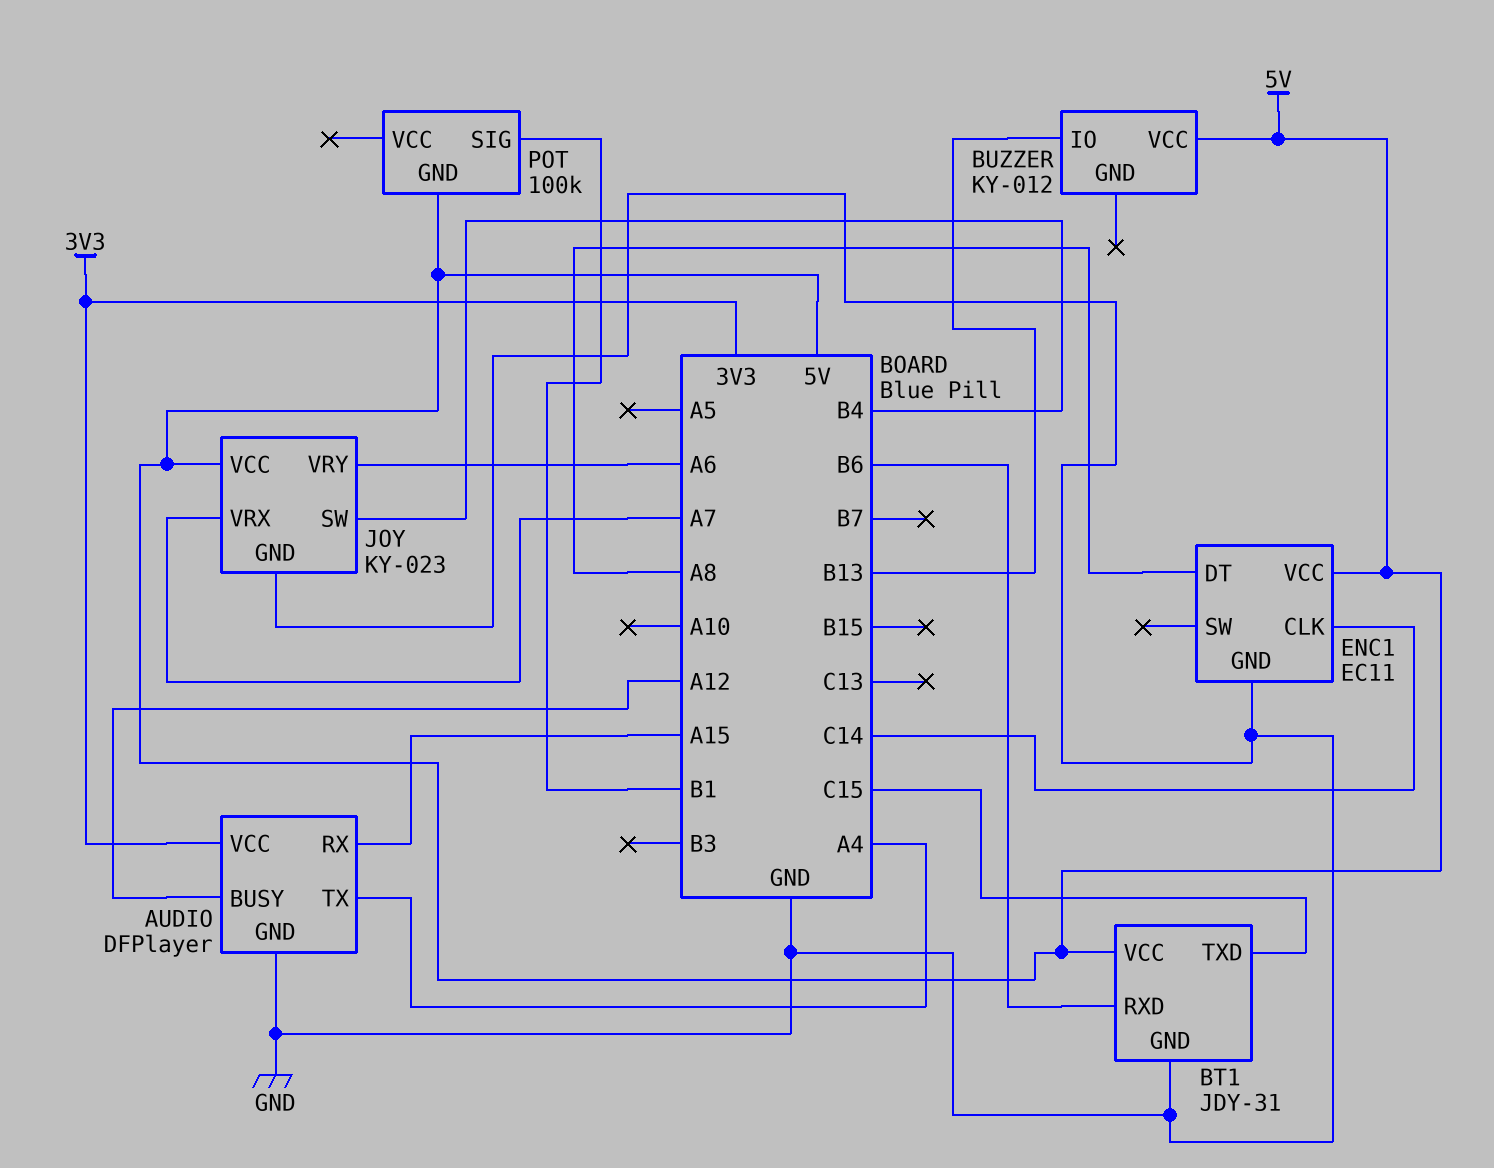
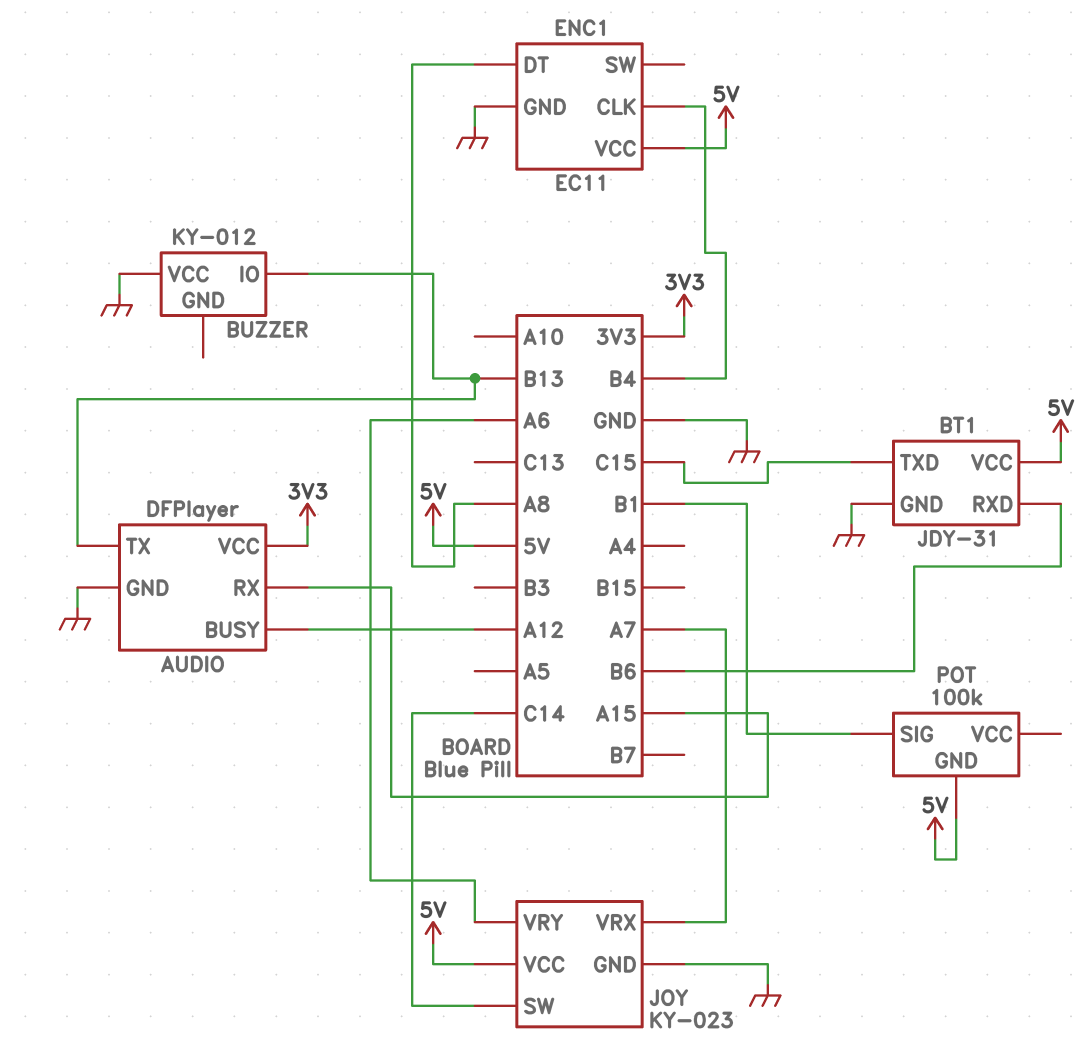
AUDIO pin TX: A4 -> B13
BUZZER pin VCC: 5V -> GND
ENC1 pin CLK: C14 -> B4
JOY pin SW: B4 -> C14

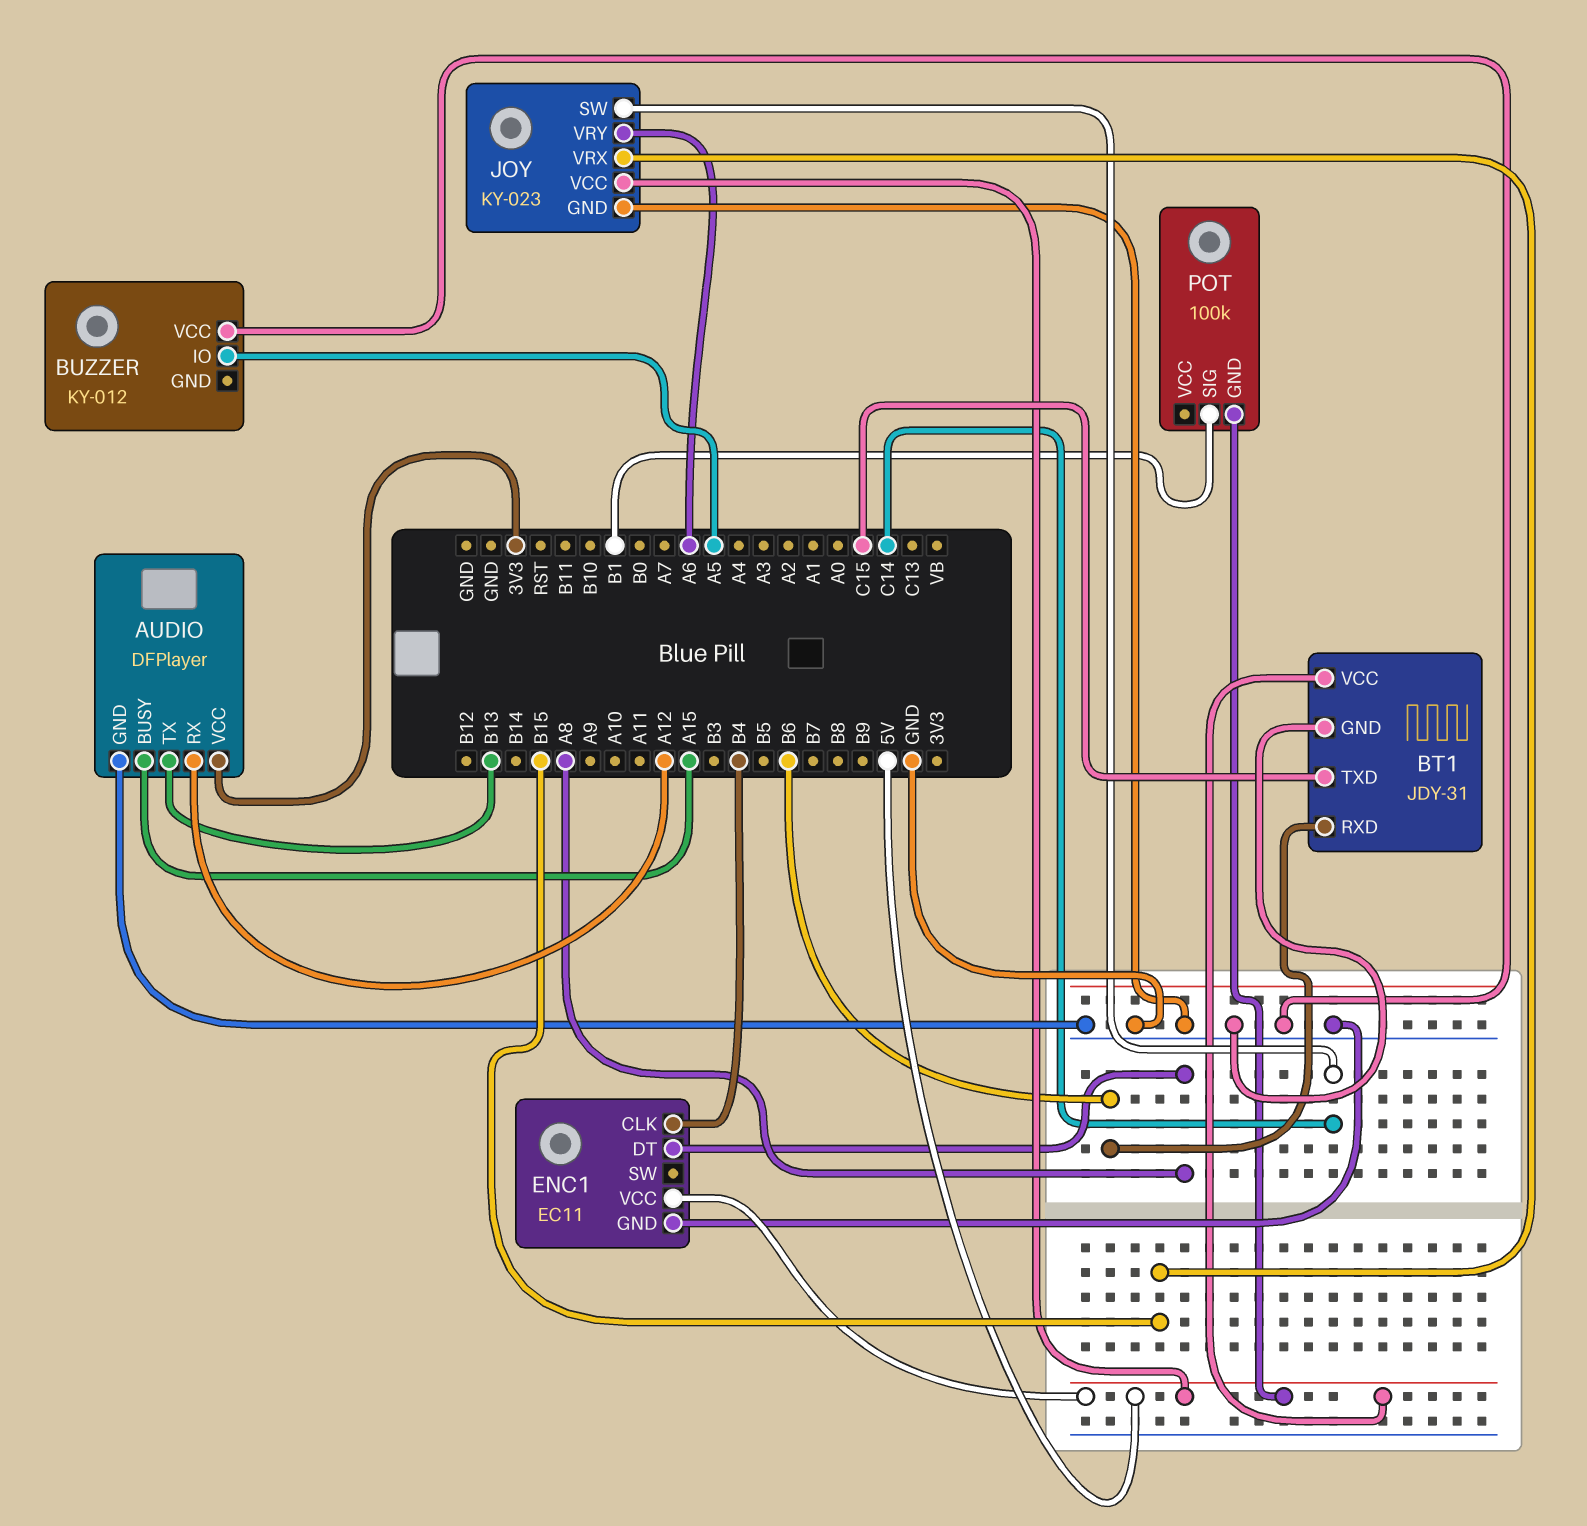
AUDIO pin BUSY: A12 -> A15
AUDIO pin RX: A15 -> A12
BUZZER pin IO: B13 -> A5
JOY pin VRX: A7 -> B15

